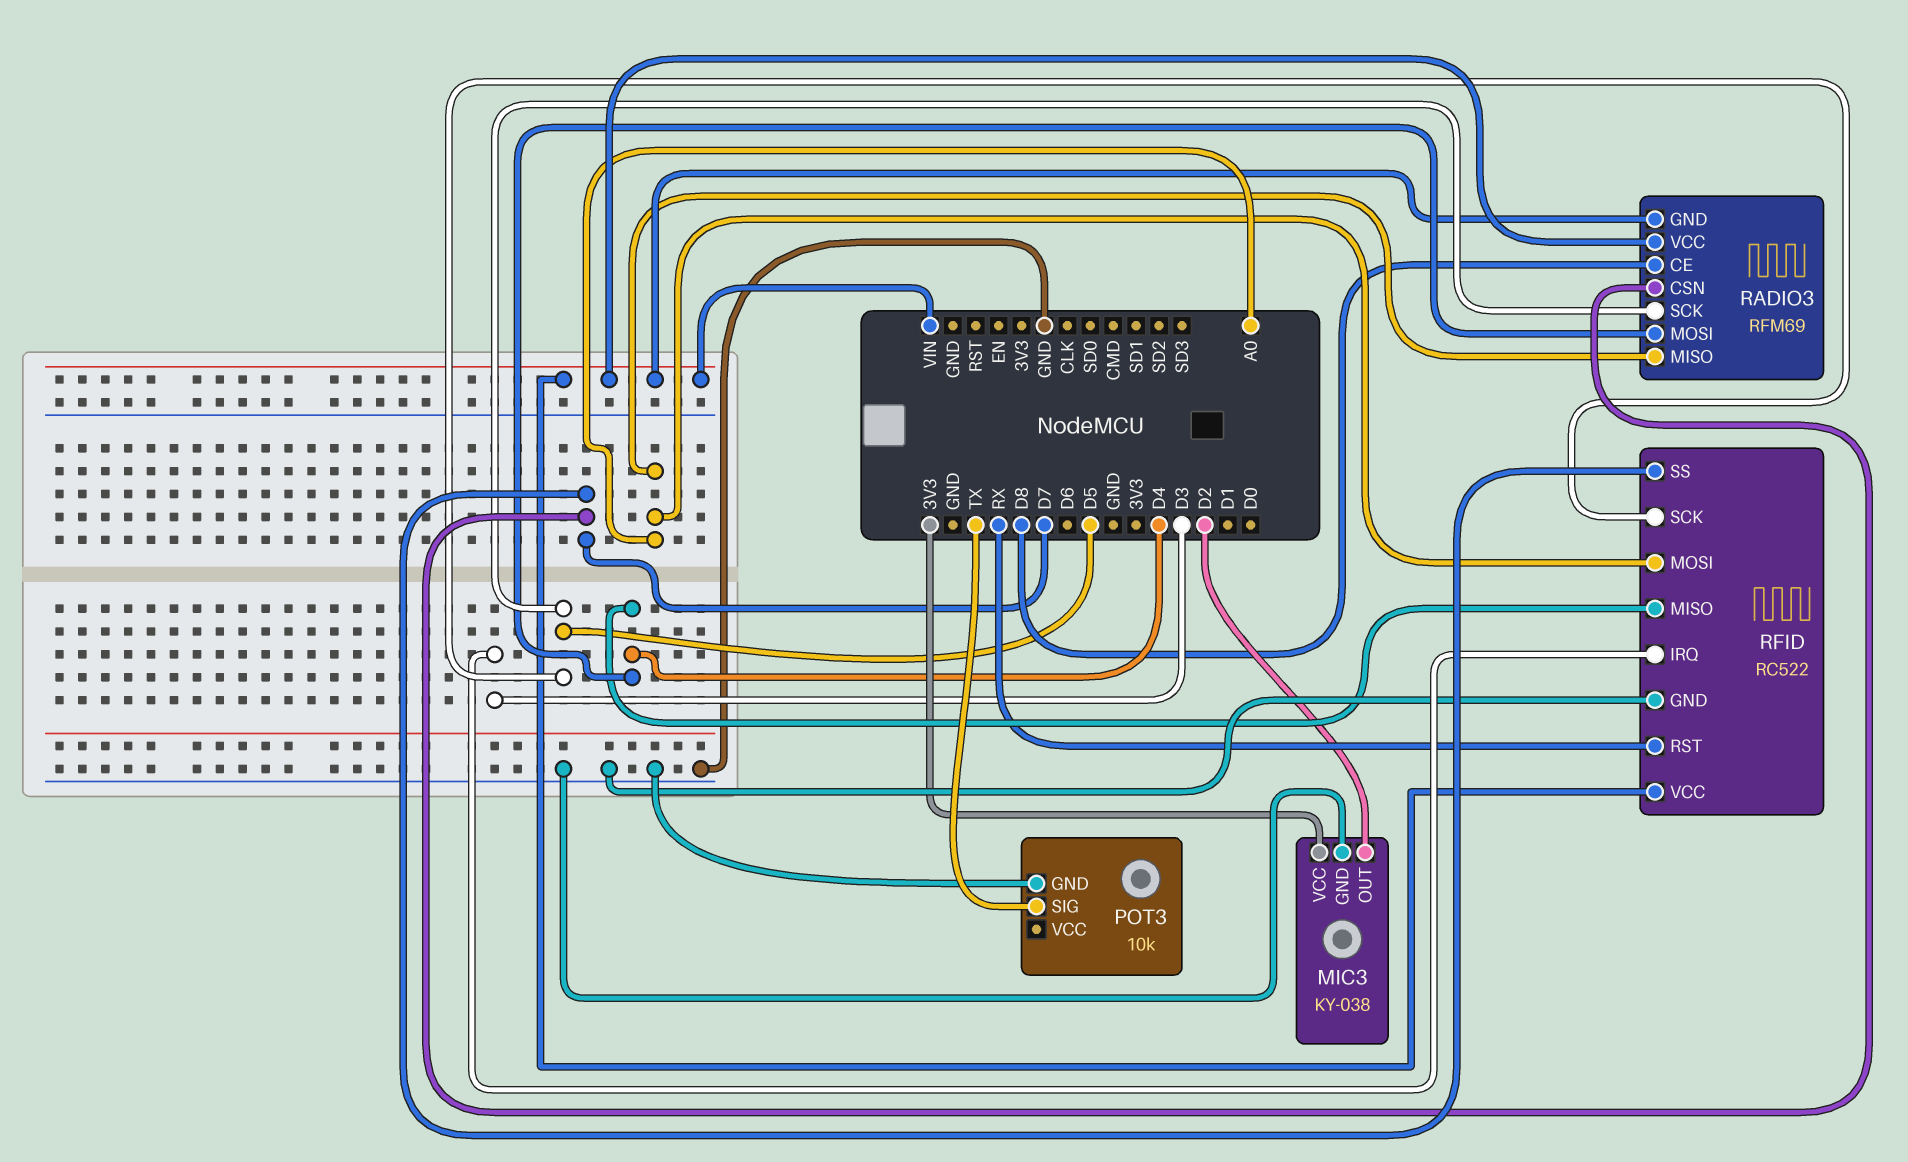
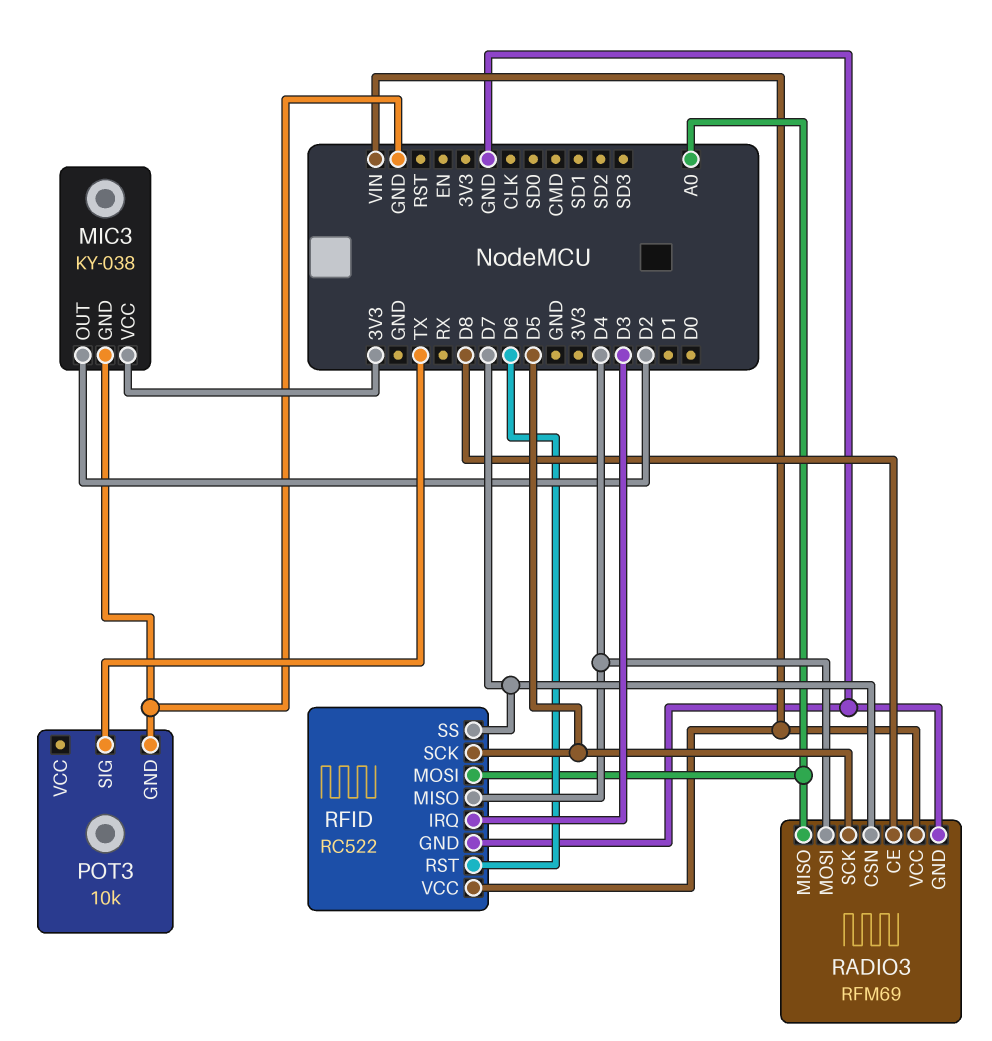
RADIO3 pin GND: VIN -> GND
RFID pin RST: RX -> D6

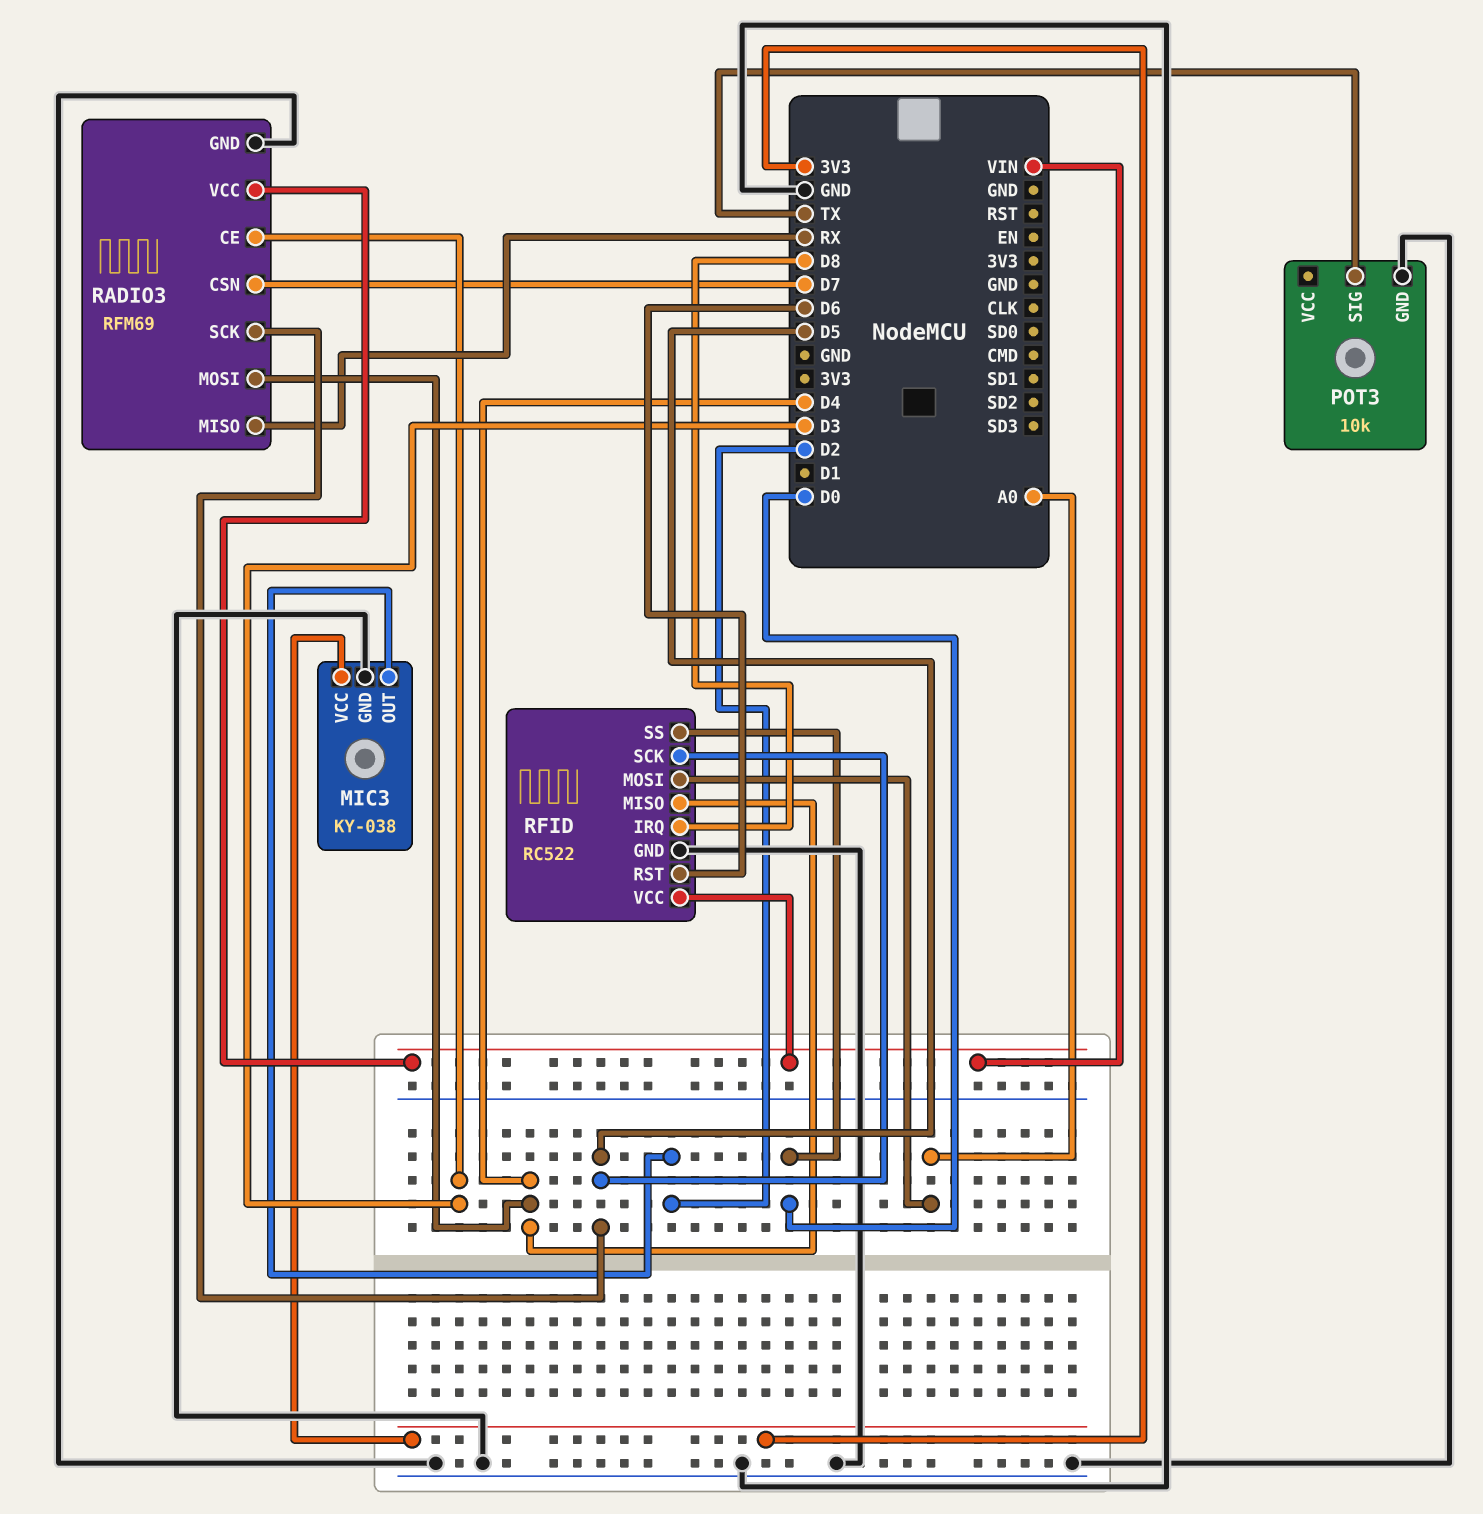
RADIO3 pin CE: D8 -> D3
RADIO3 pin MISO: A0 -> RX
RFID pin IRQ: D3 -> D8
RFID pin SS: D7 -> D0

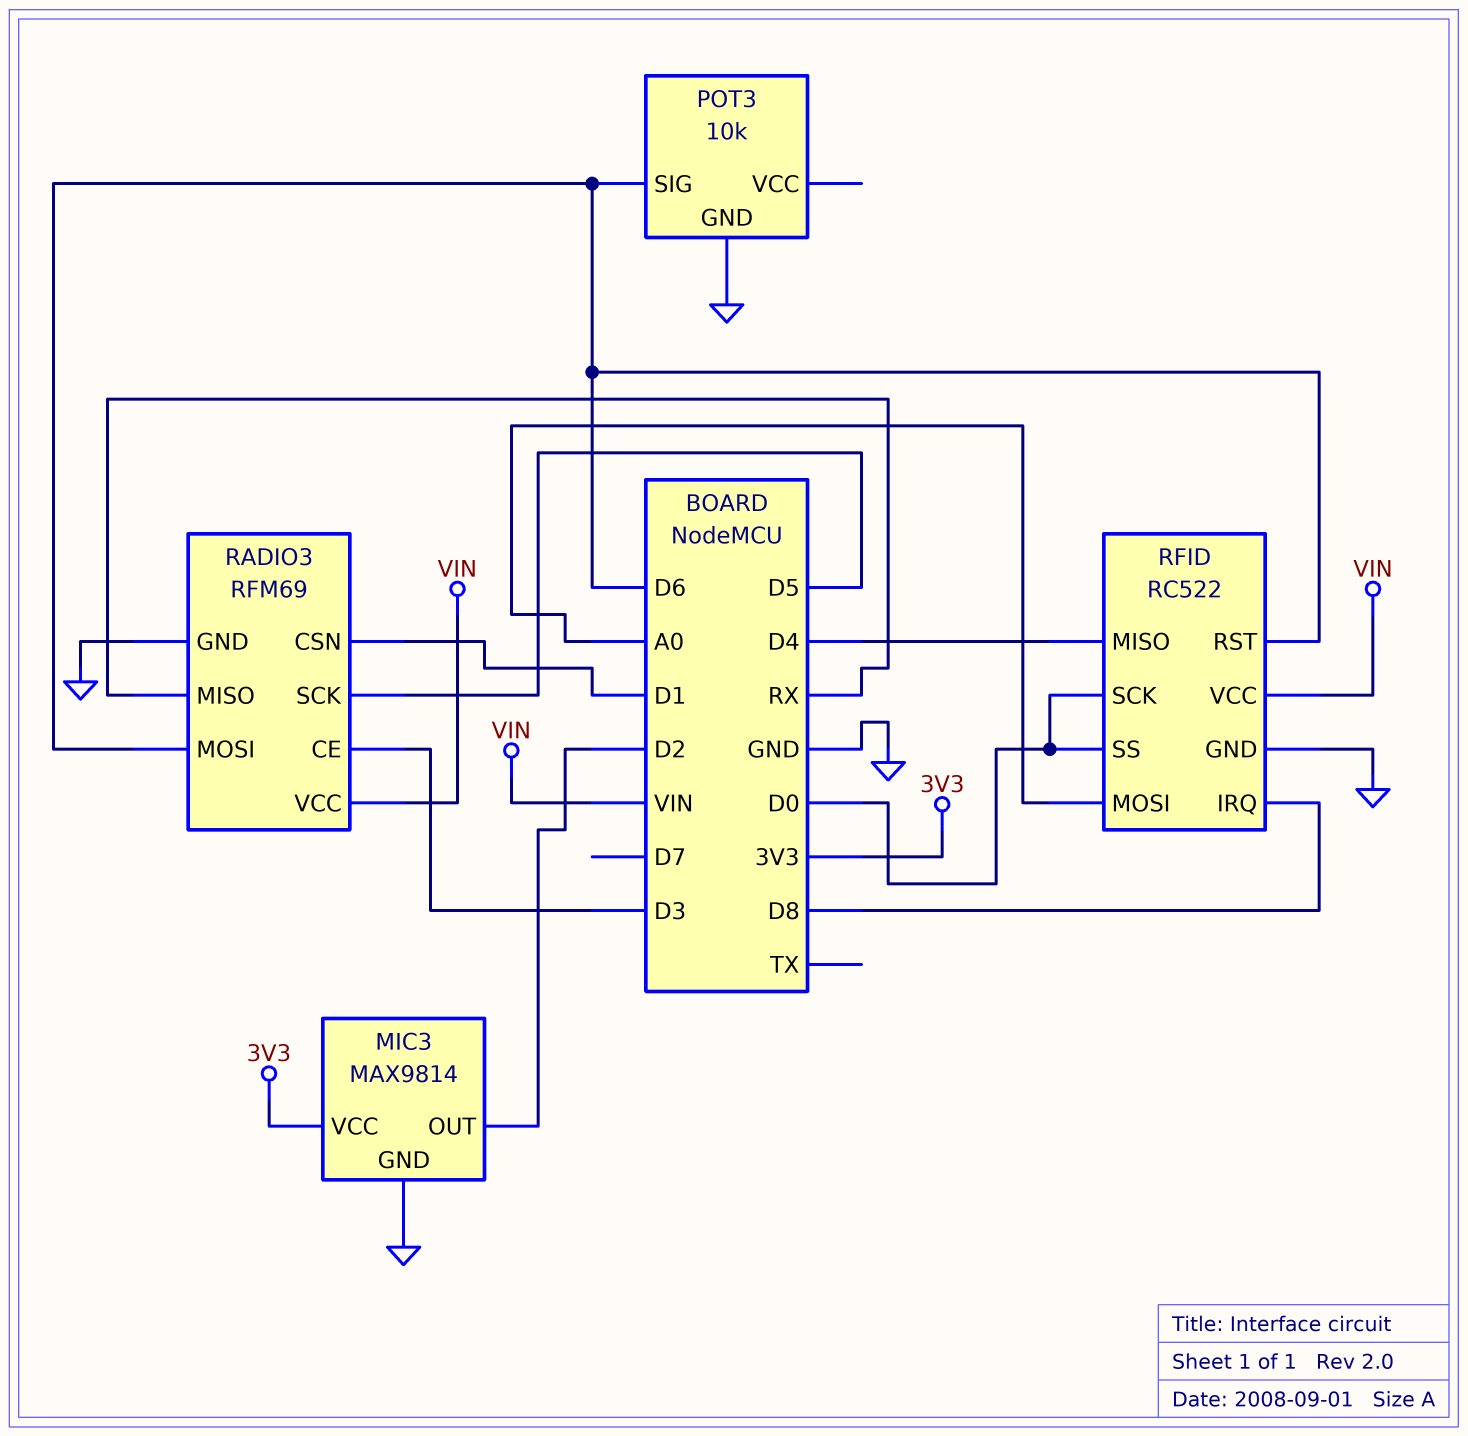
MIC3: KY-038 -> MAX9814
POT3 pin SIG: TX -> D6
RADIO3 pin CSN: D7 -> D1
RADIO3 pin MOSI: D4 -> D6
RFID pin SCK: D5 -> D0

